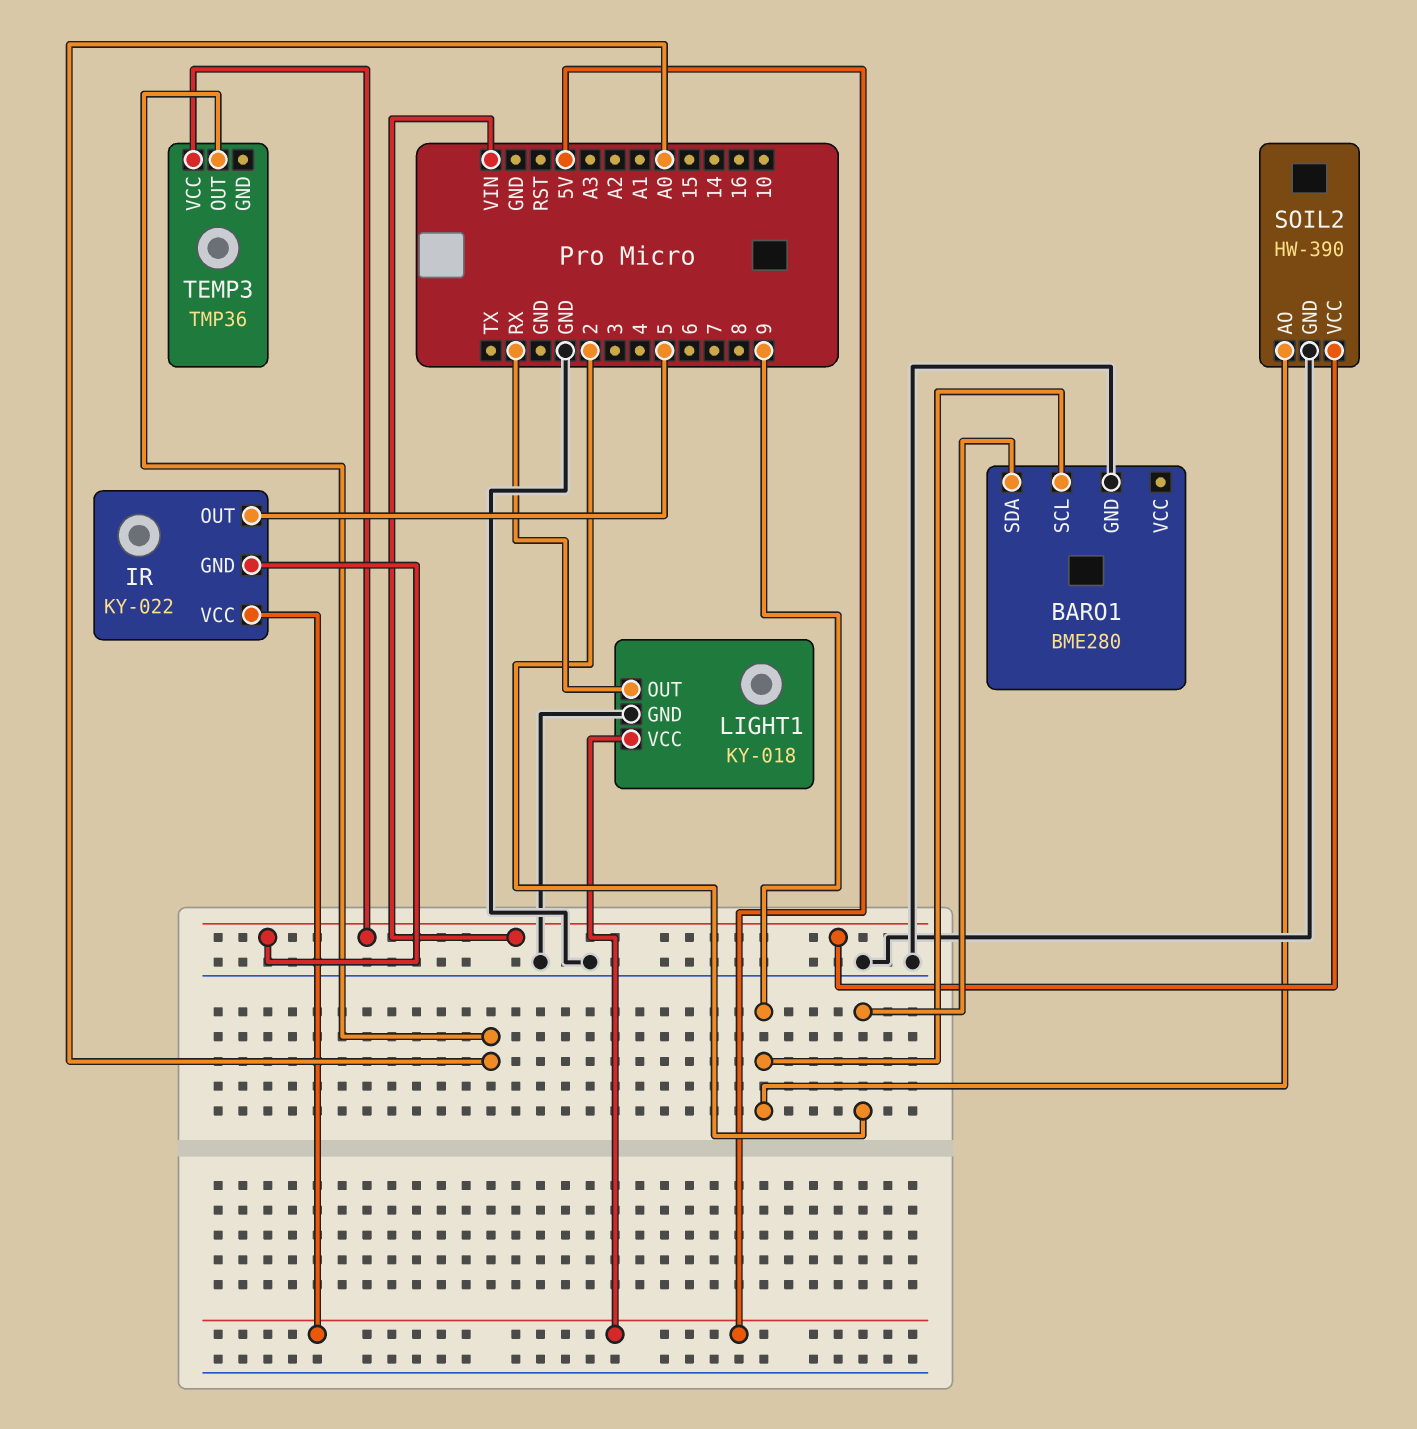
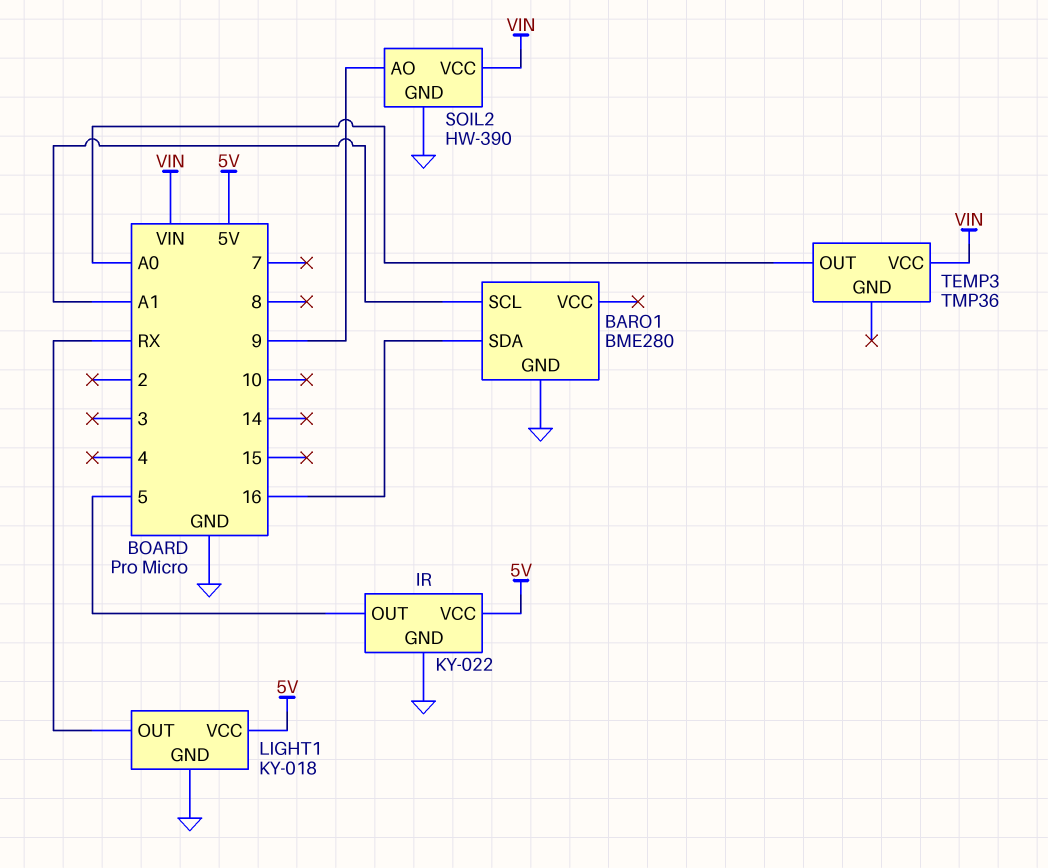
BARO1 pin SCL: 9 -> A1
BARO1 pin SDA: 2 -> 16
IR pin GND: VIN -> GND

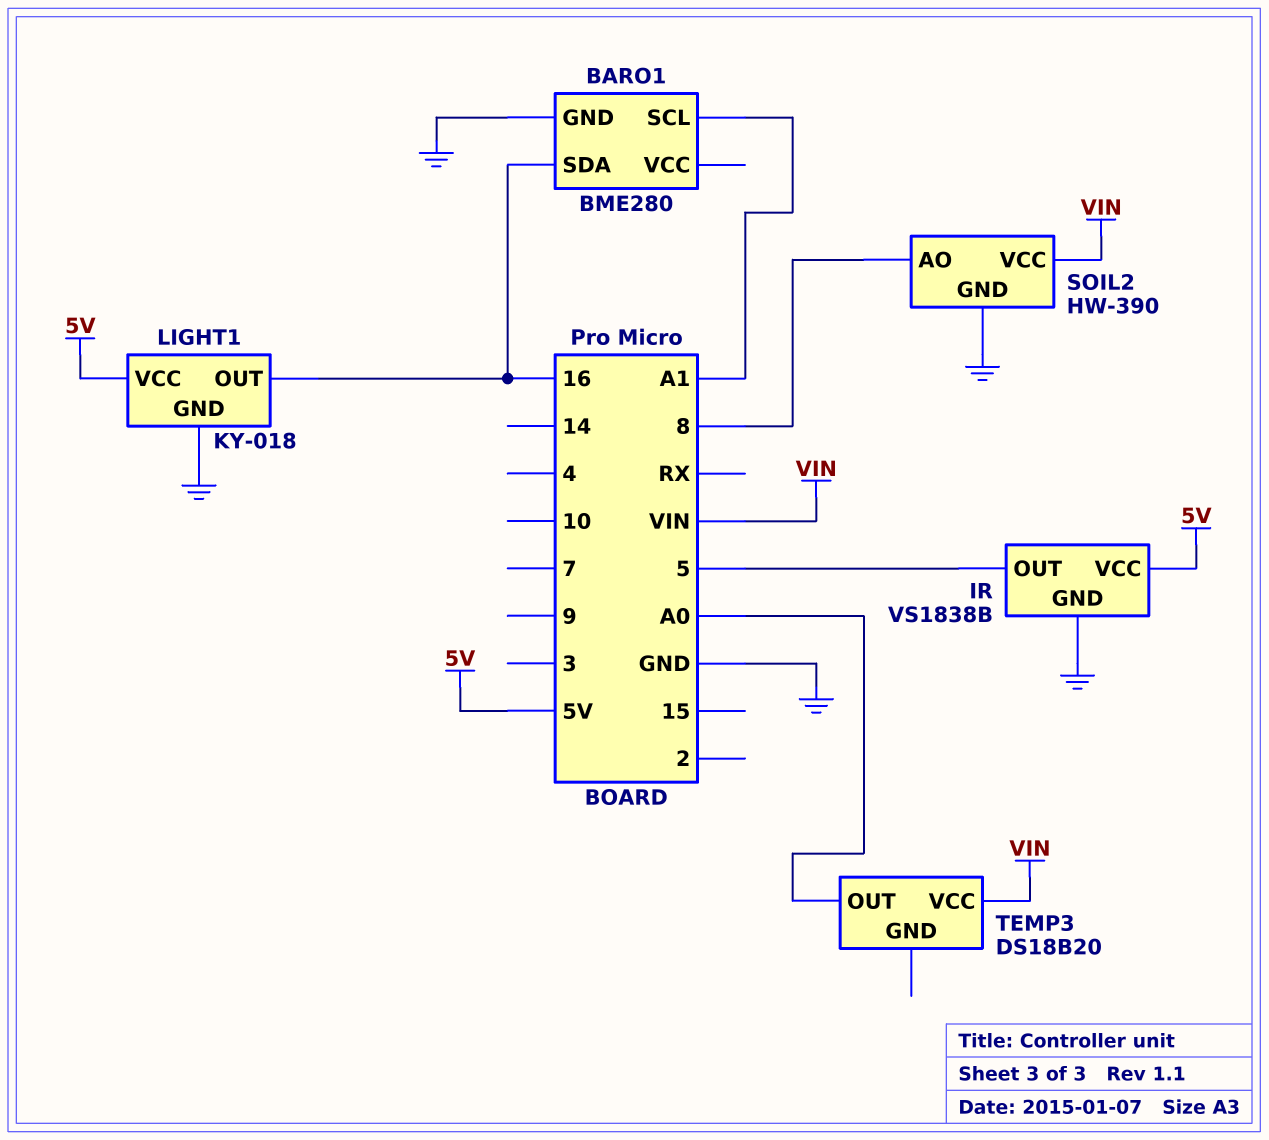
IR: KY-022 -> VS1838B
LIGHT1 pin OUT: RX -> 16
SOIL2 pin AO: 9 -> 8
TEMP3: TMP36 -> DS18B20

